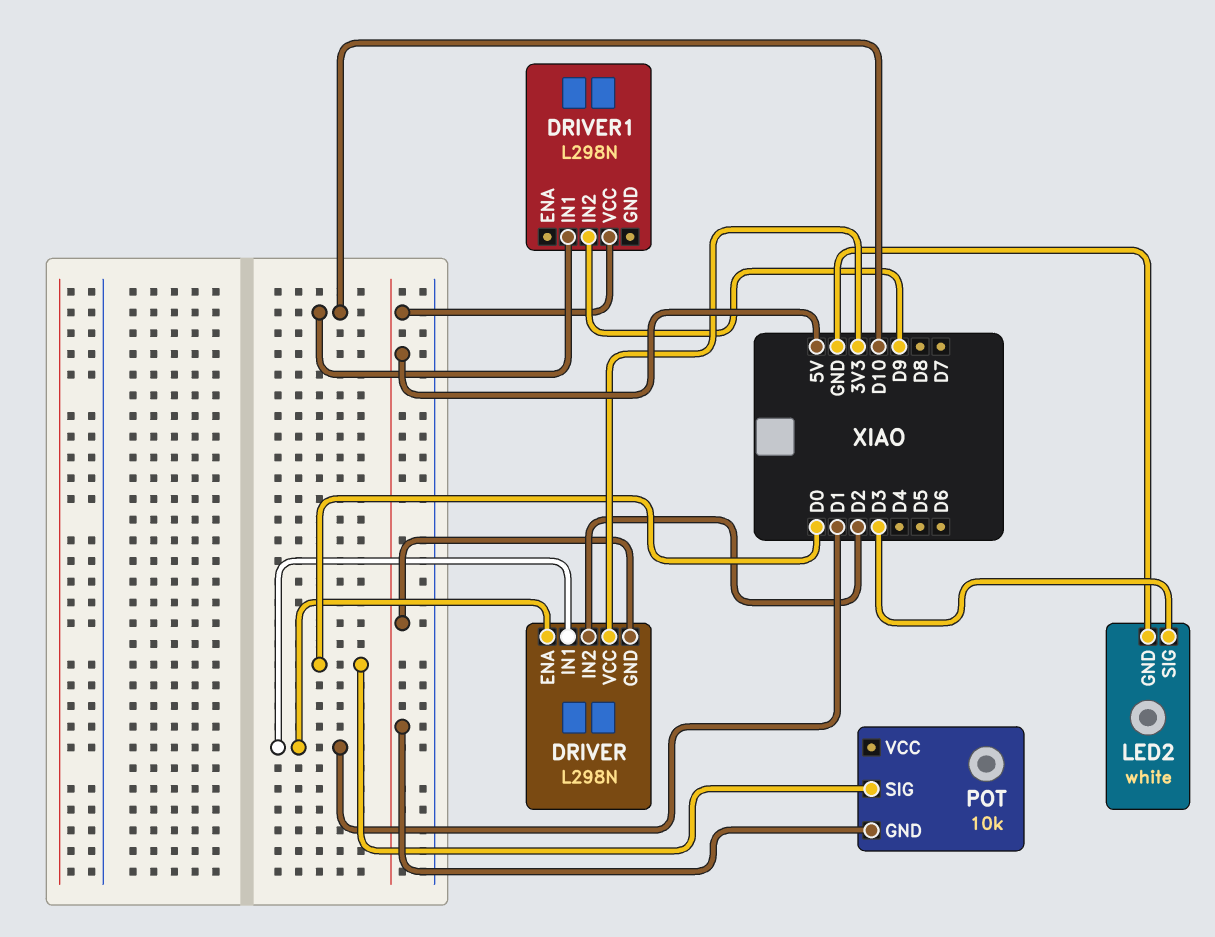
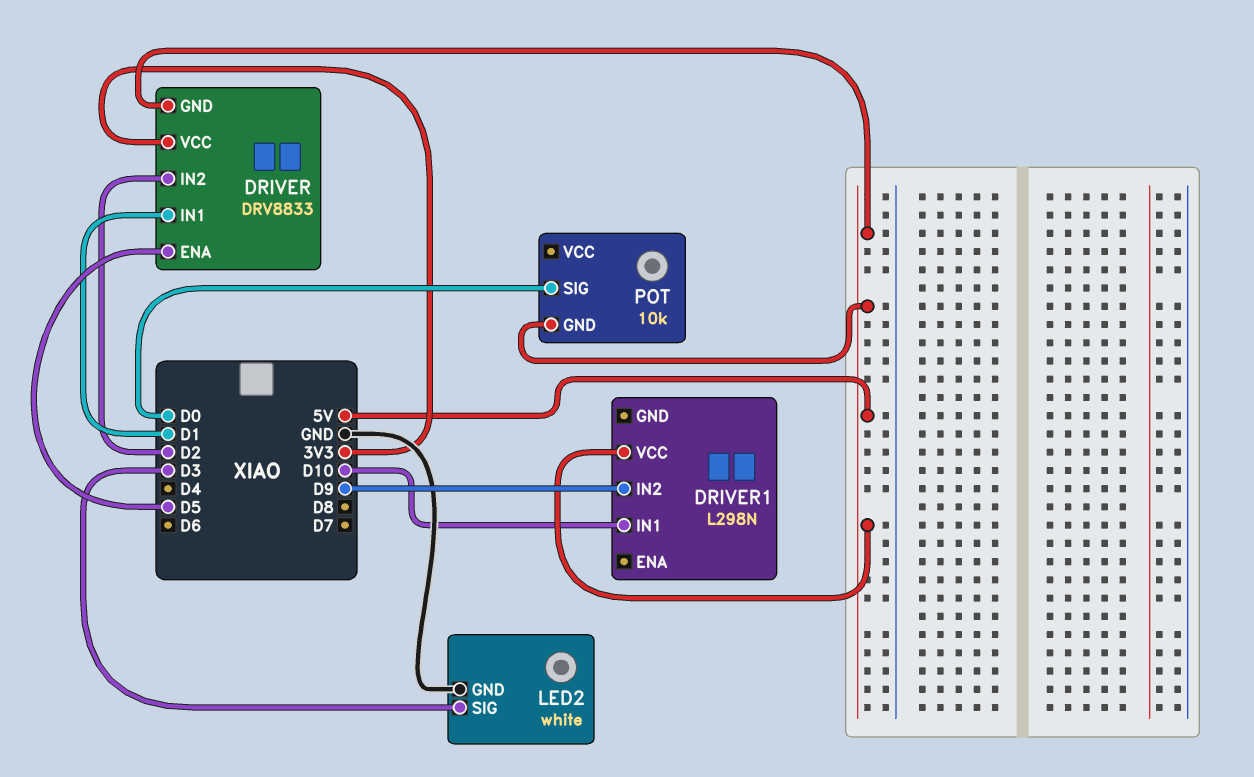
DRIVER: L298N -> DRV8833
DRIVER pin ENA: D1 -> D5

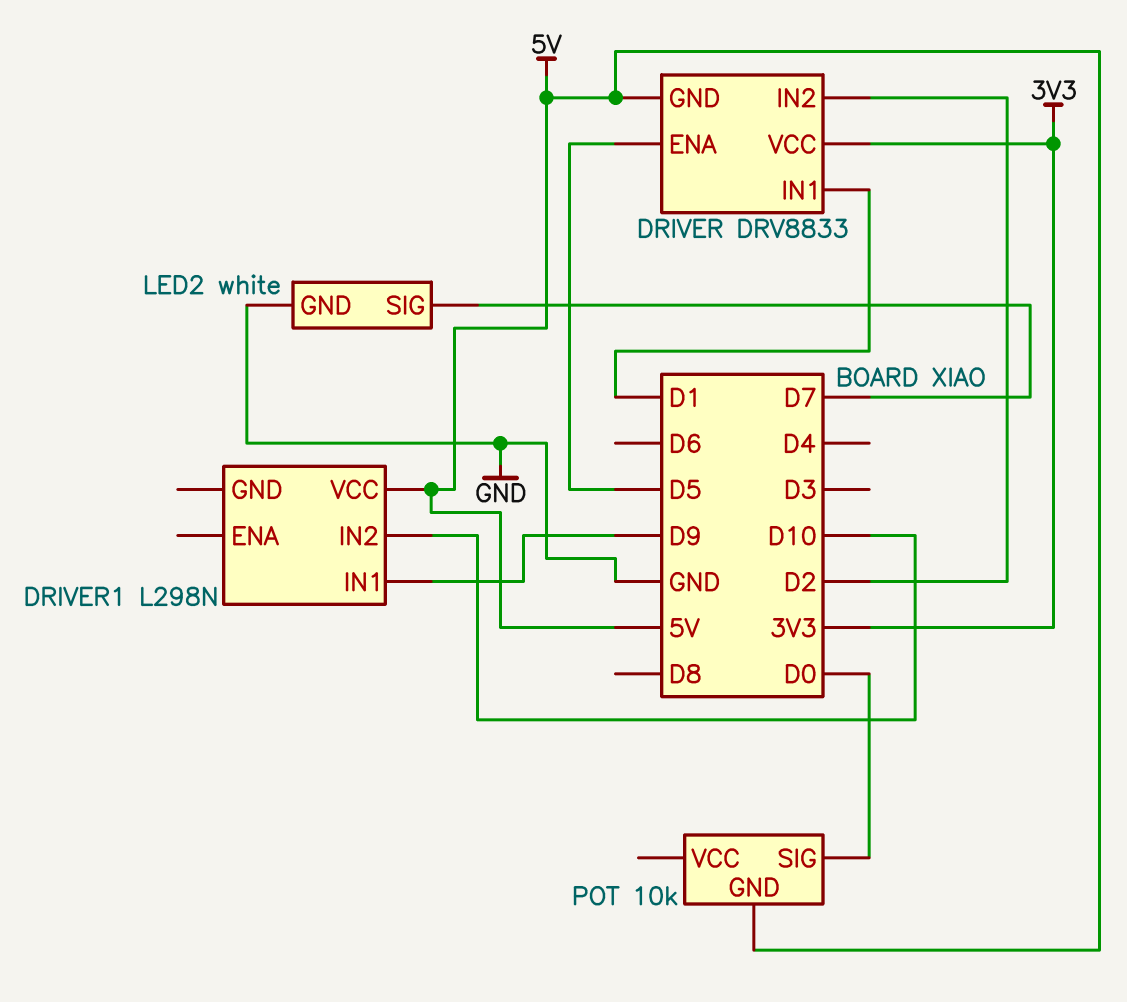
DRIVER1 pin IN1: D10 -> D9
DRIVER1 pin IN2: D9 -> D10
LED2 pin SIG: D3 -> D7

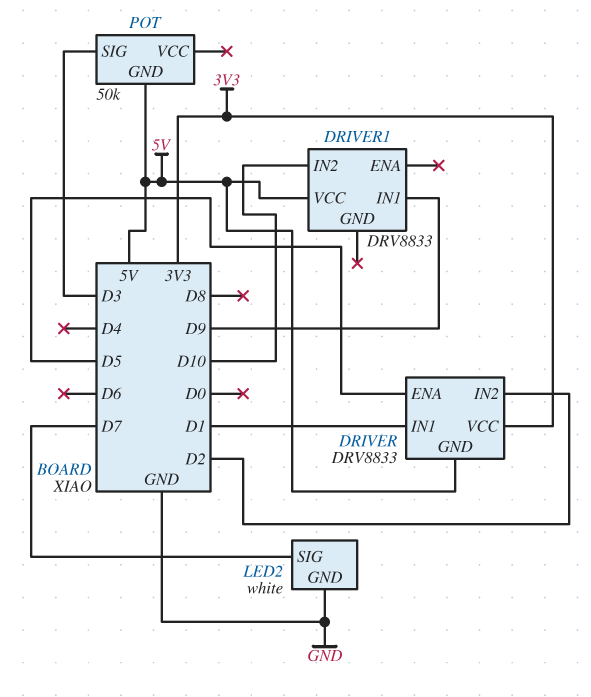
DRIVER1: L298N -> DRV8833
POT: 10k -> 50k
POT pin SIG: D0 -> D3

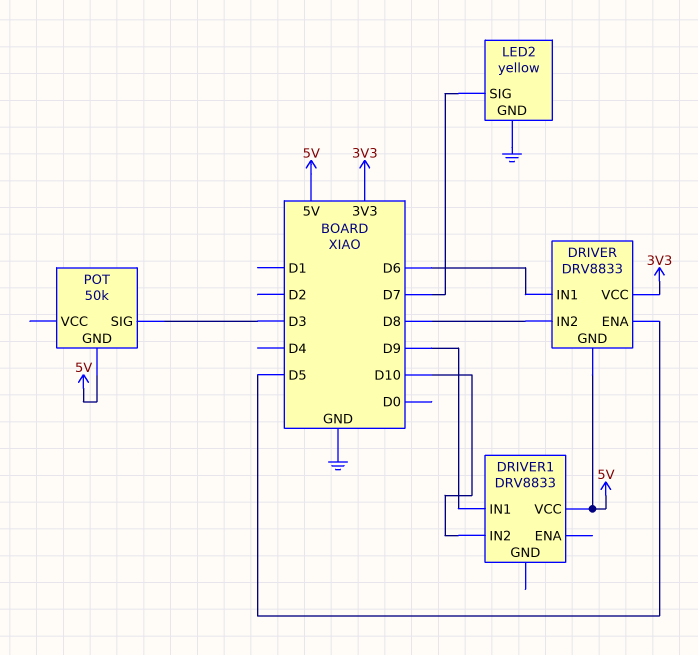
DRIVER pin IN1: D1 -> D6
DRIVER pin IN2: D2 -> D8
LED2: white -> yellow

